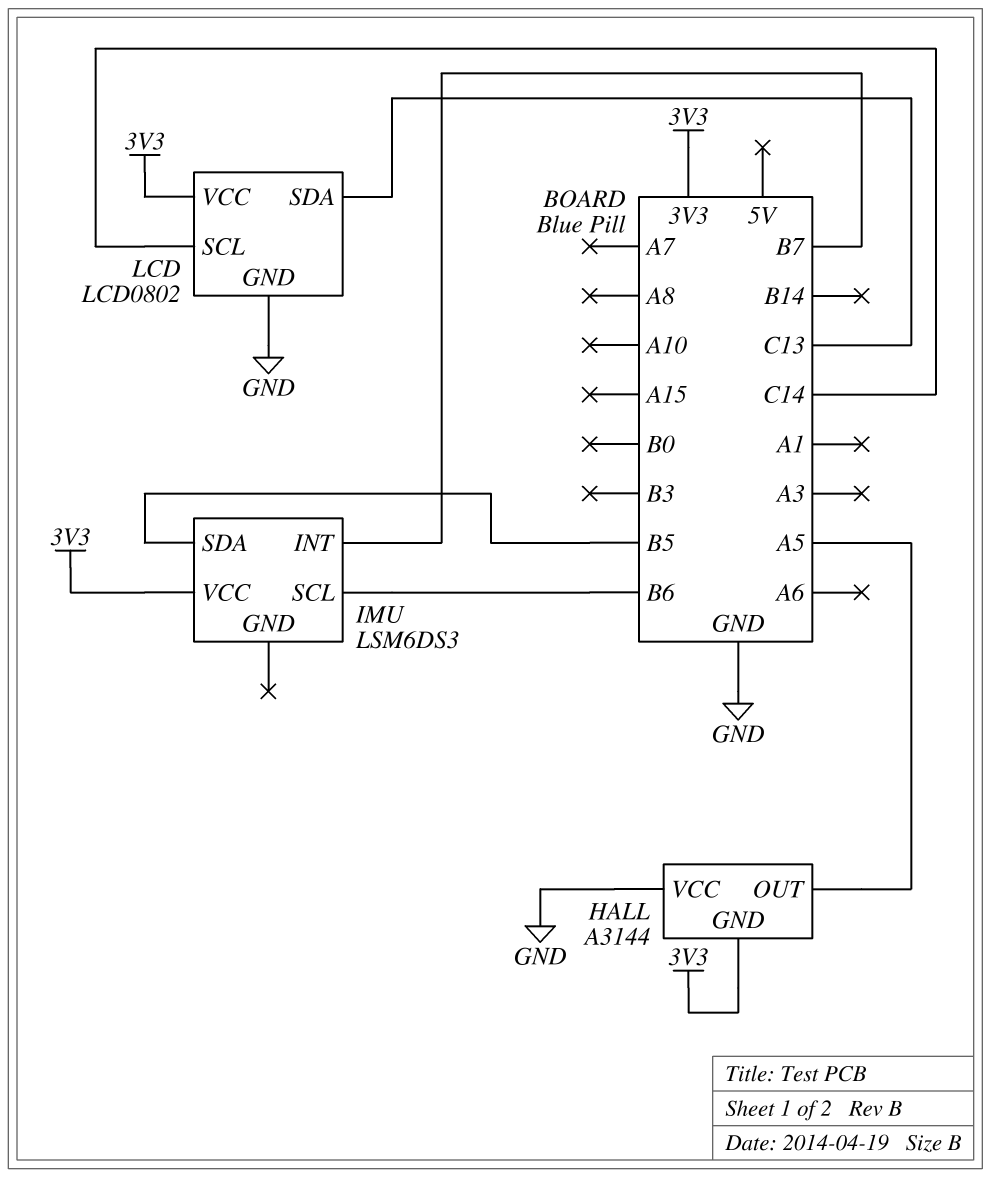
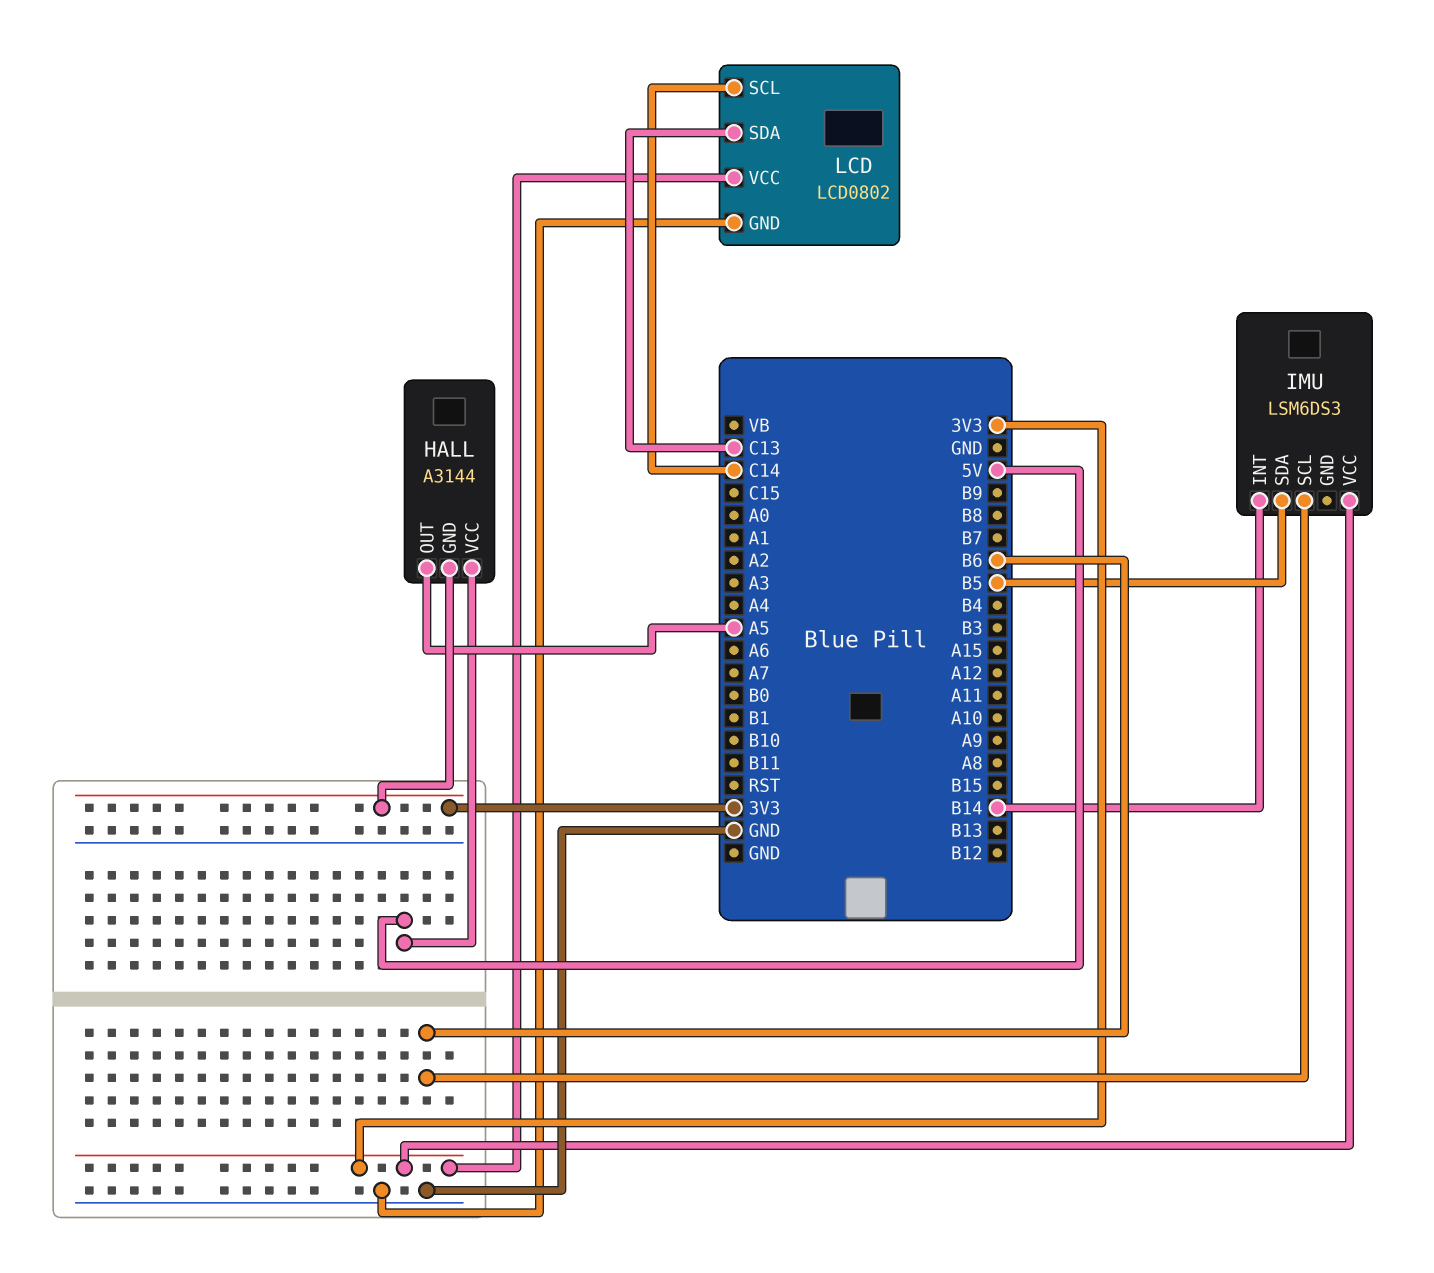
HALL pin VCC: GND -> 5V
IMU pin INT: B7 -> B14

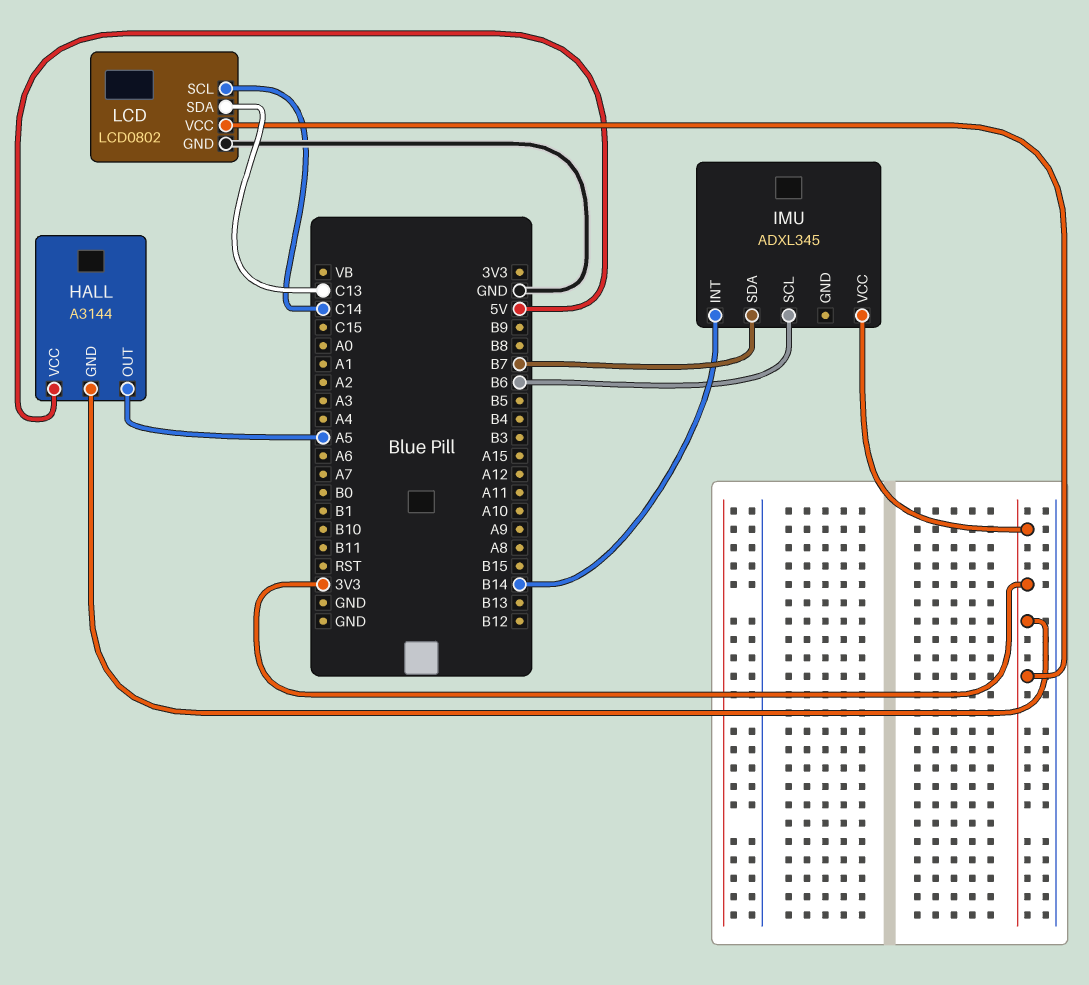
IMU: LSM6DS3 -> ADXL345
IMU pin SDA: B5 -> B7

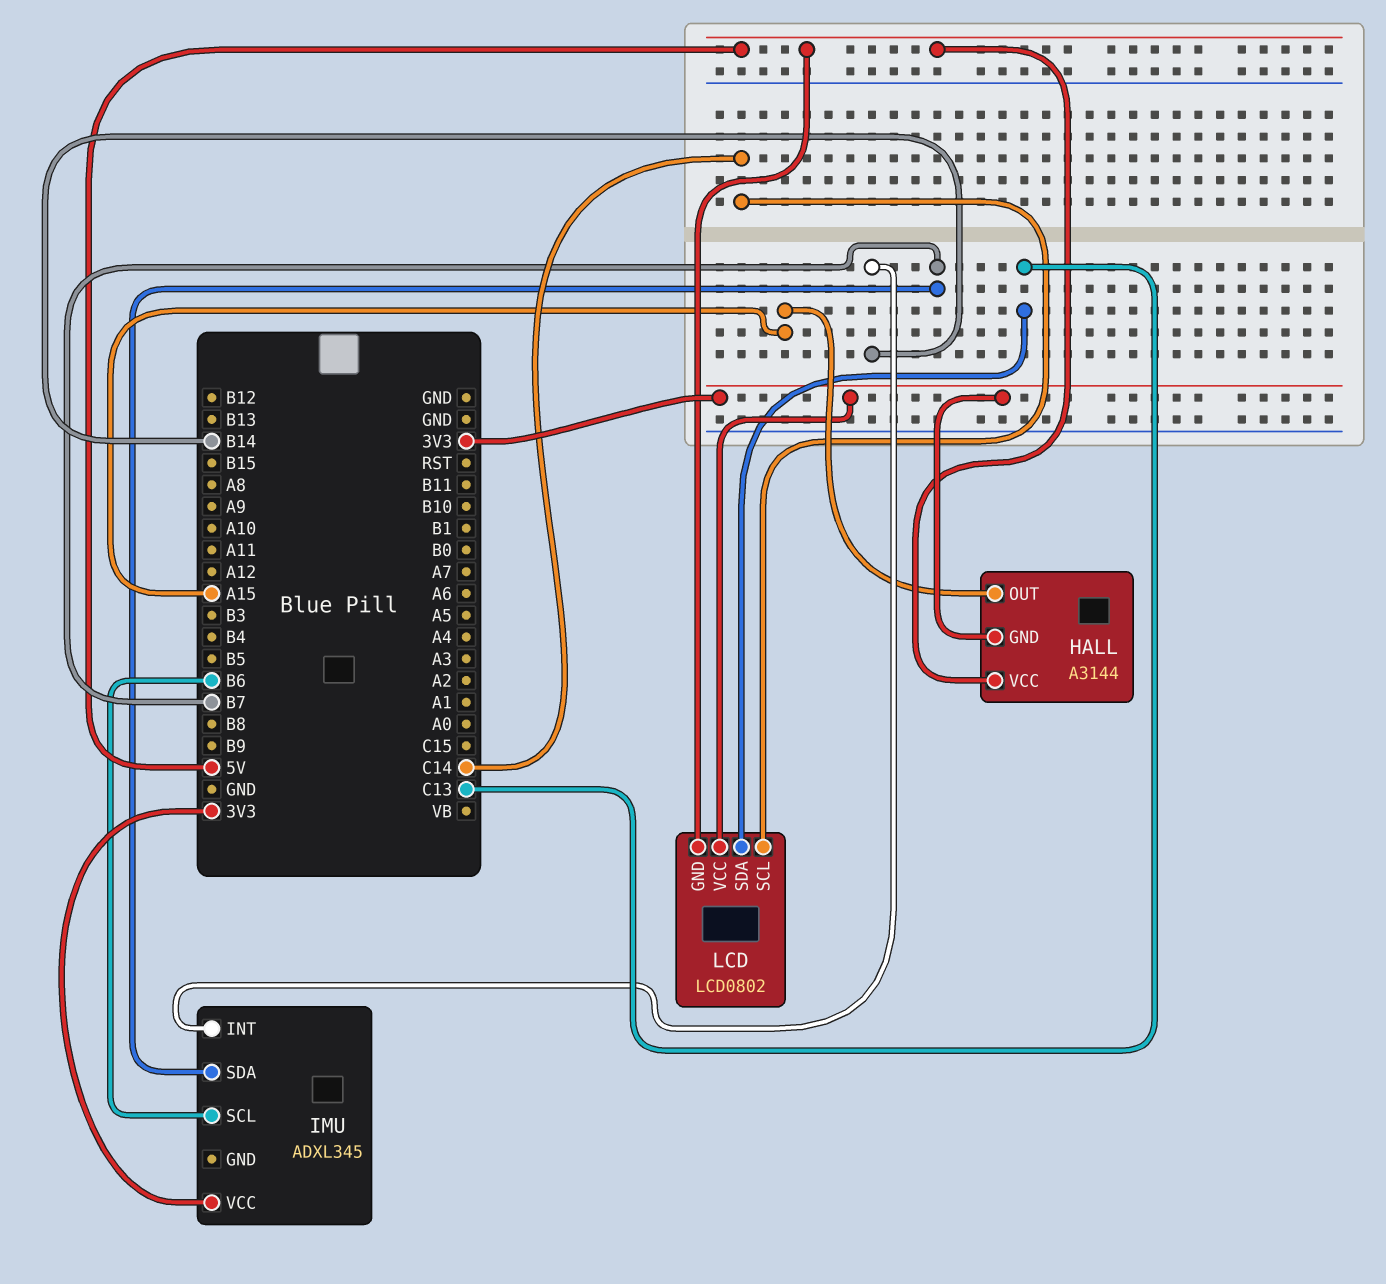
HALL pin OUT: A5 -> A15
LCD pin GND: GND -> 5V

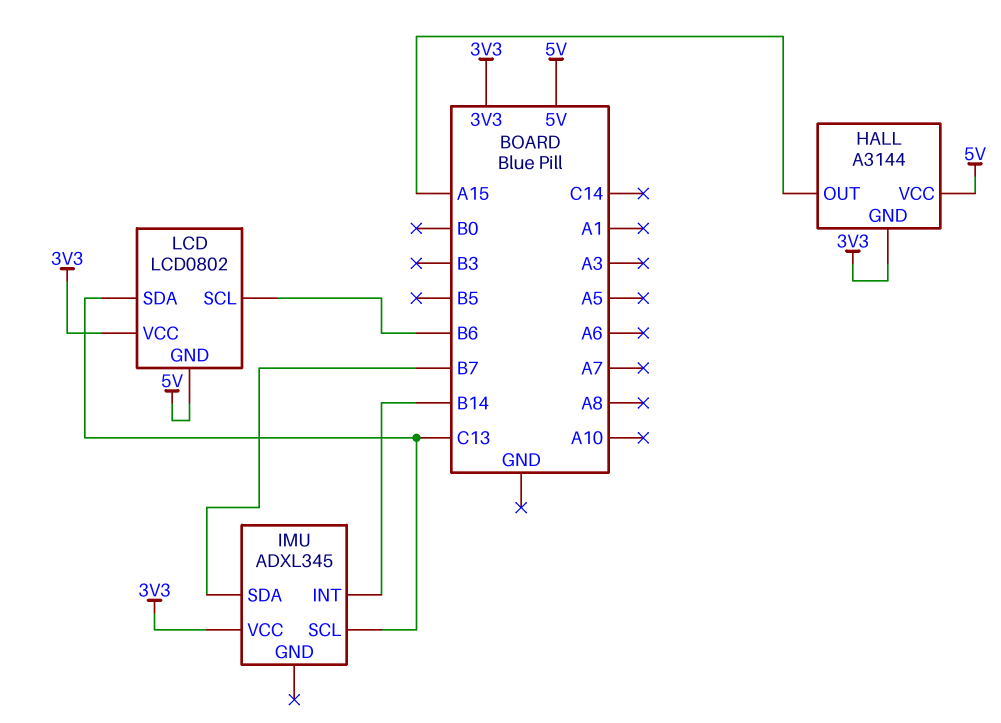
IMU pin SCL: B6 -> C13
LCD pin SCL: C14 -> B6

